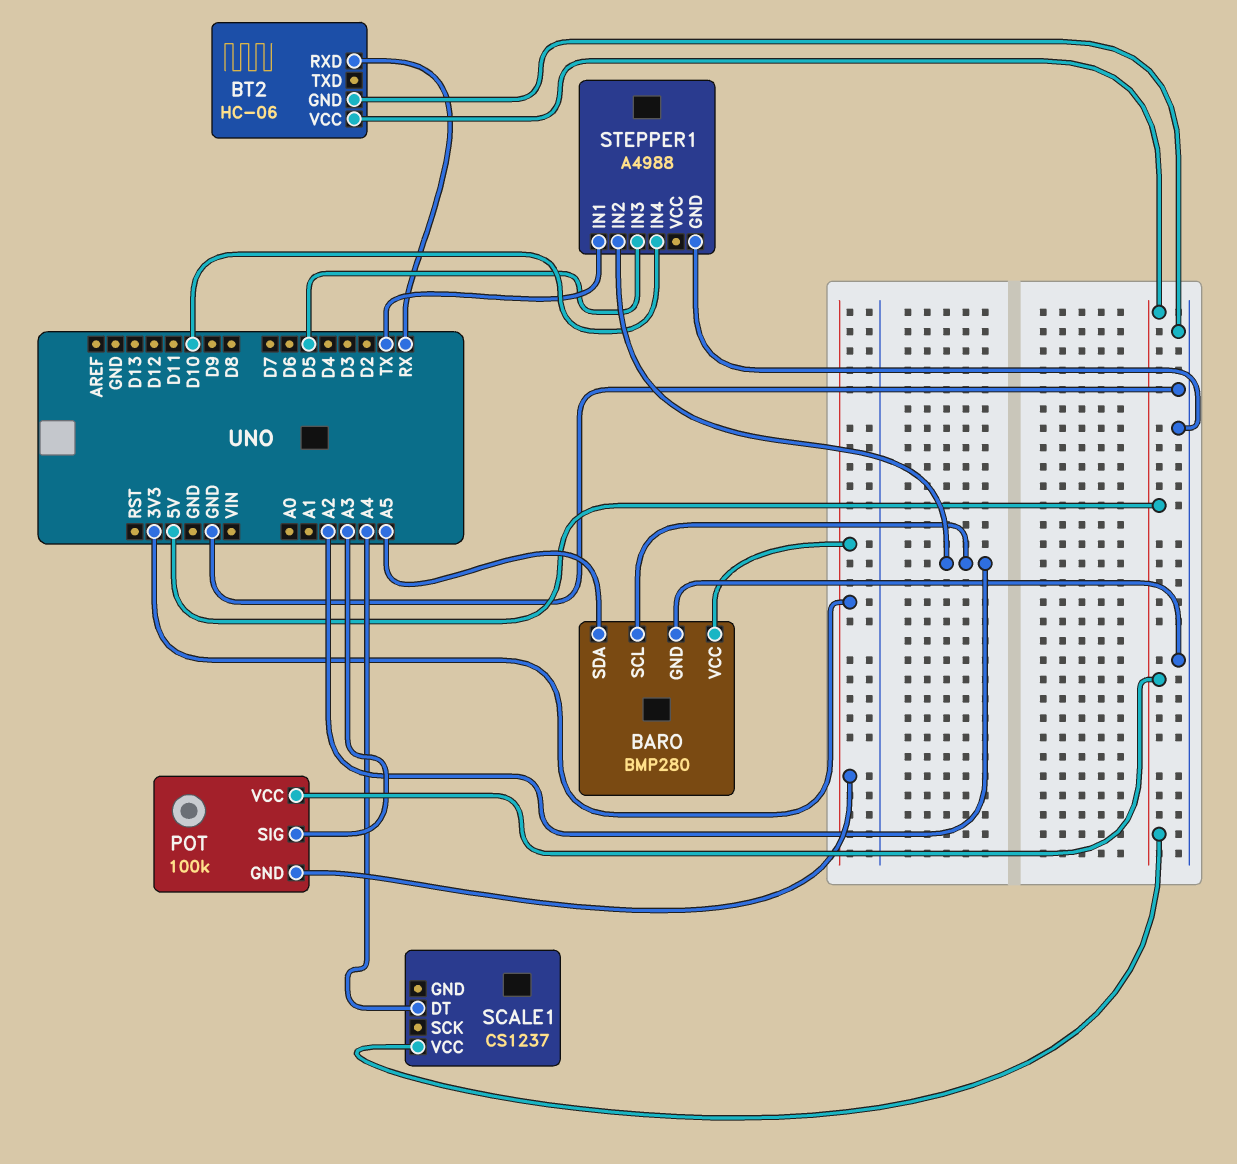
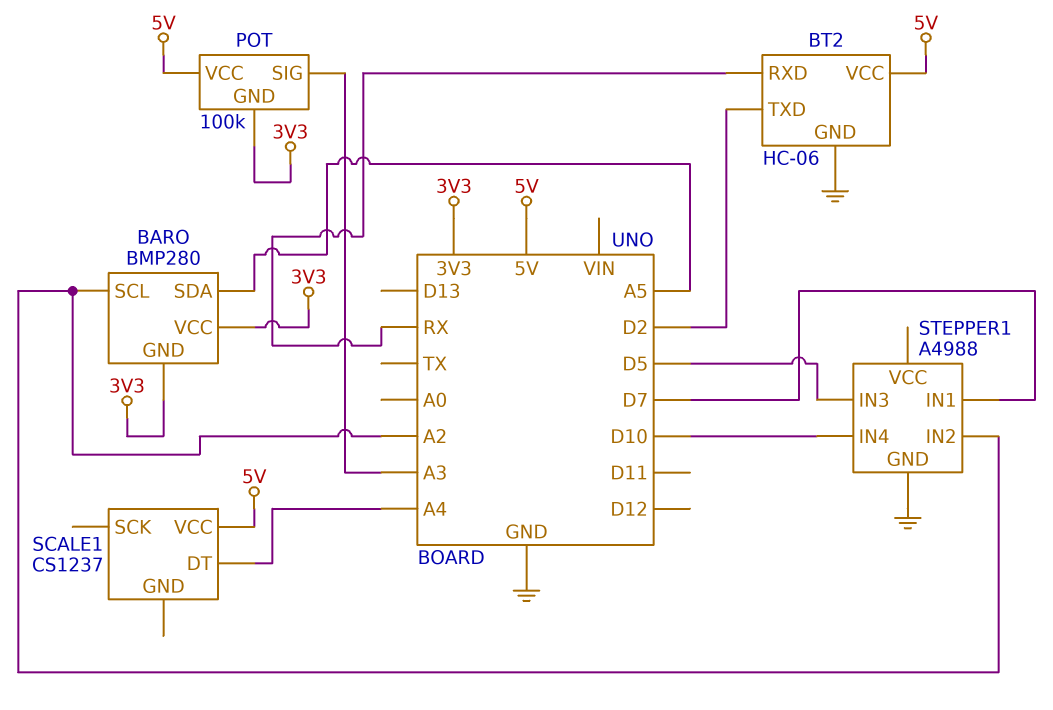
BARO pin GND: GND -> 3V3
BT2 pin TXD: none -> D2
STEPPER1 pin IN1: TX -> D7

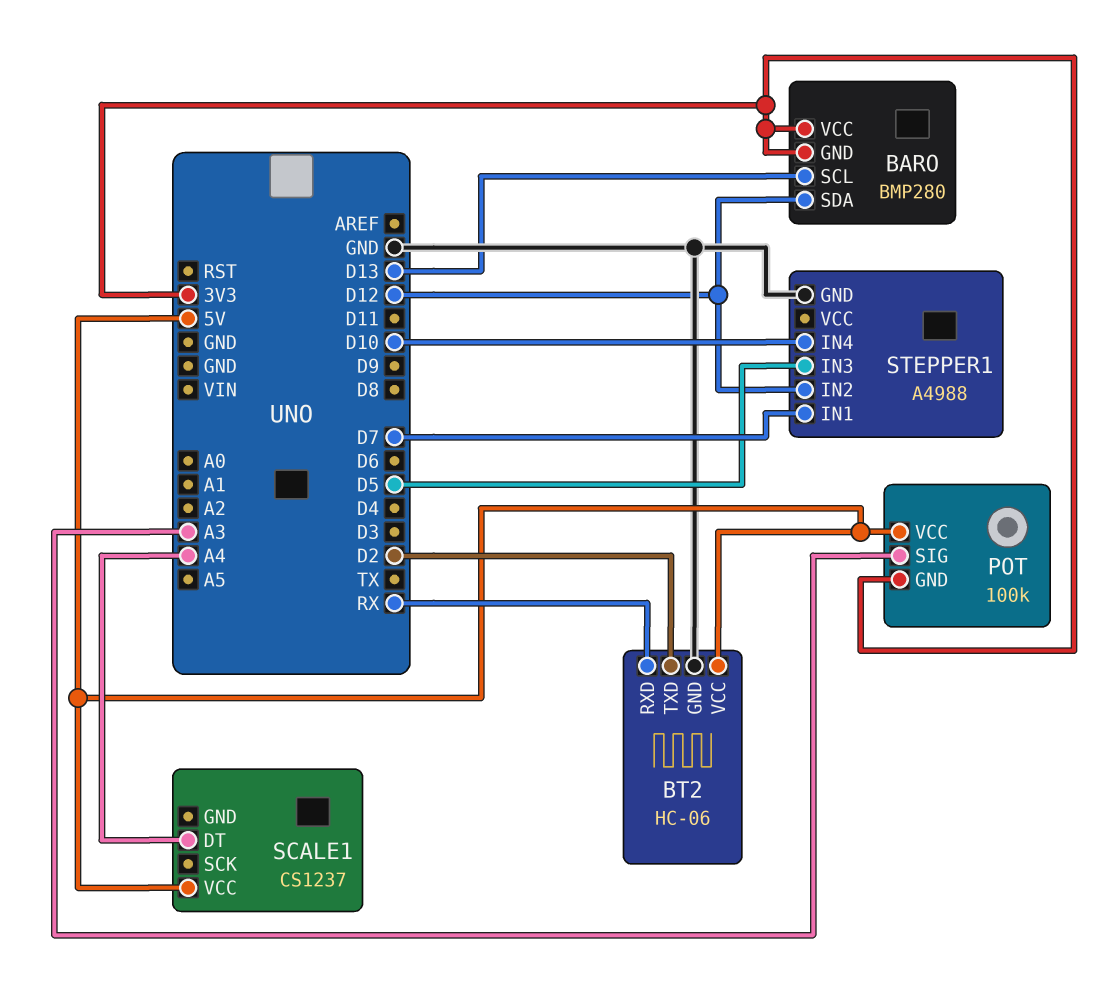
BARO pin SCL: A2 -> D13
BARO pin SDA: A5 -> D12
STEPPER1 pin IN2: A2 -> D12

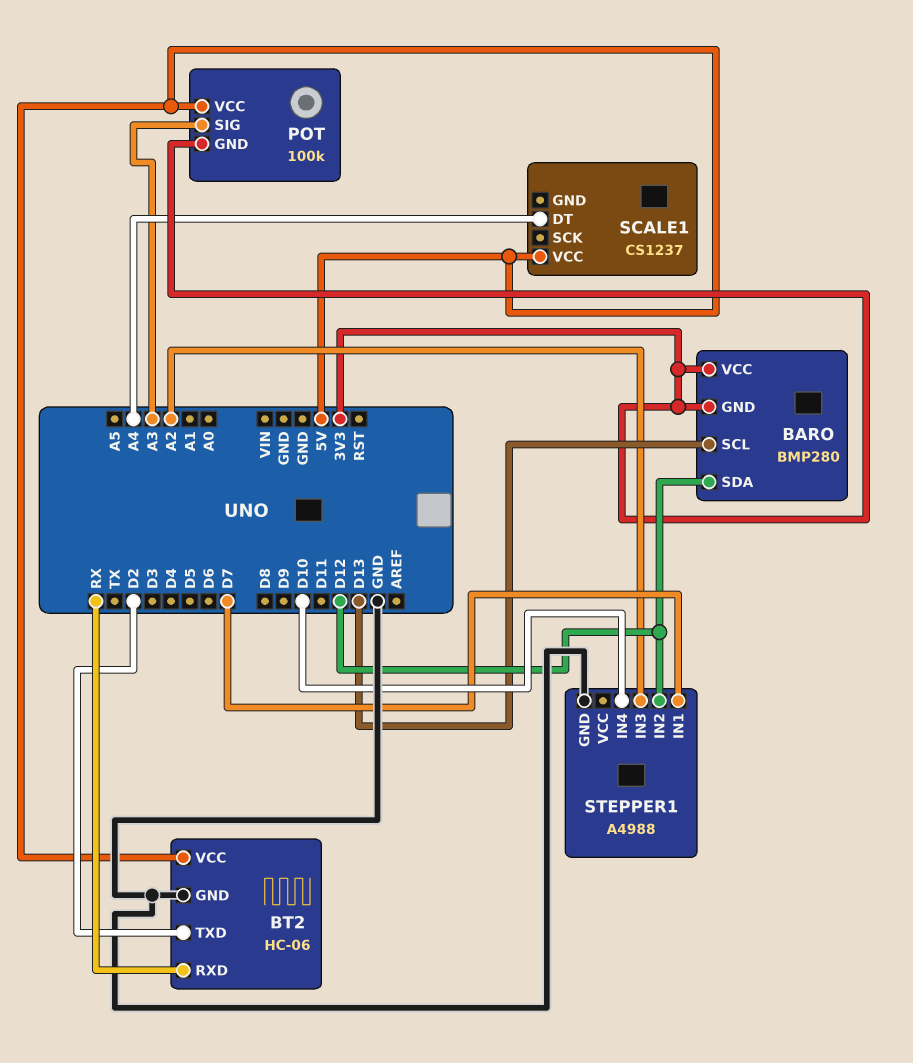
STEPPER1 pin IN3: D5 -> A2

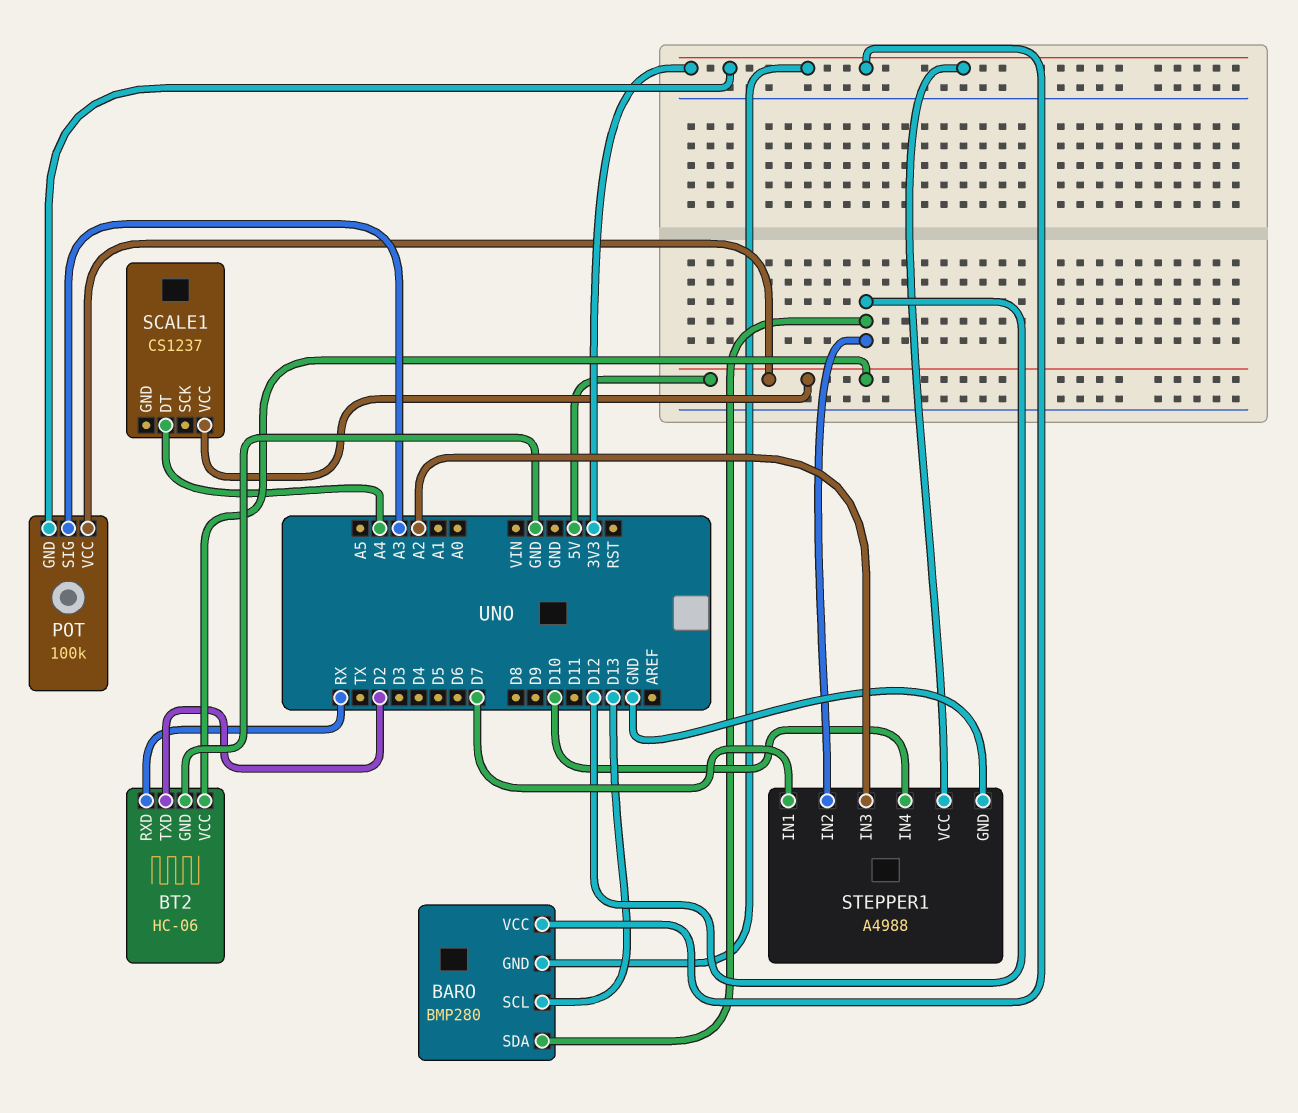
STEPPER1 pin VCC: none -> 3V3

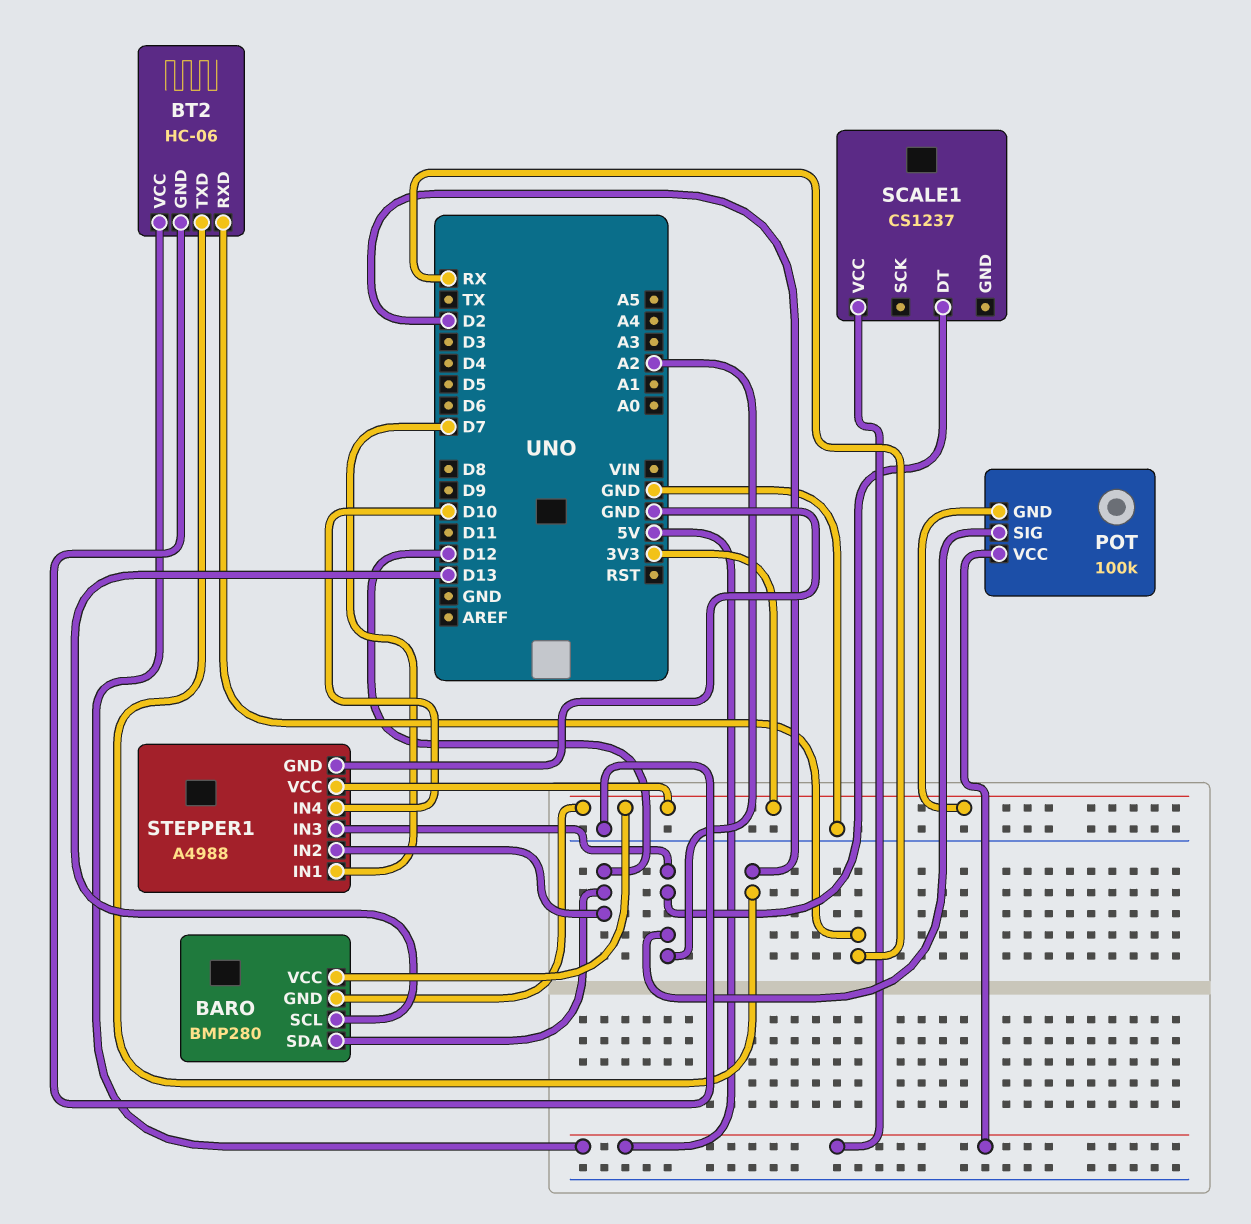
POT pin SIG: A3 -> A2
SCALE1 pin DT: A4 -> A2

